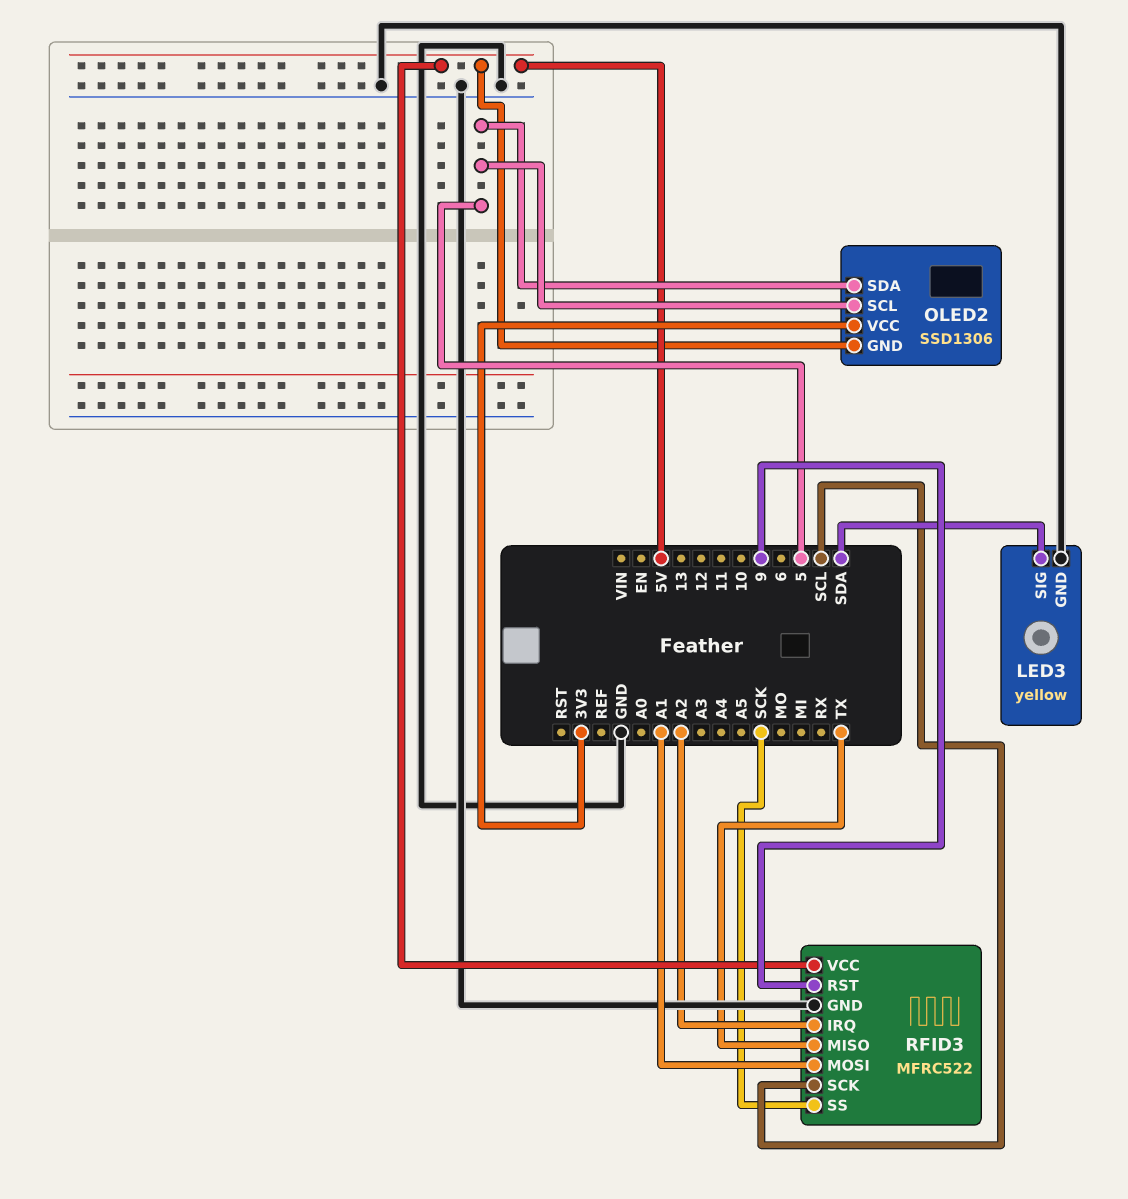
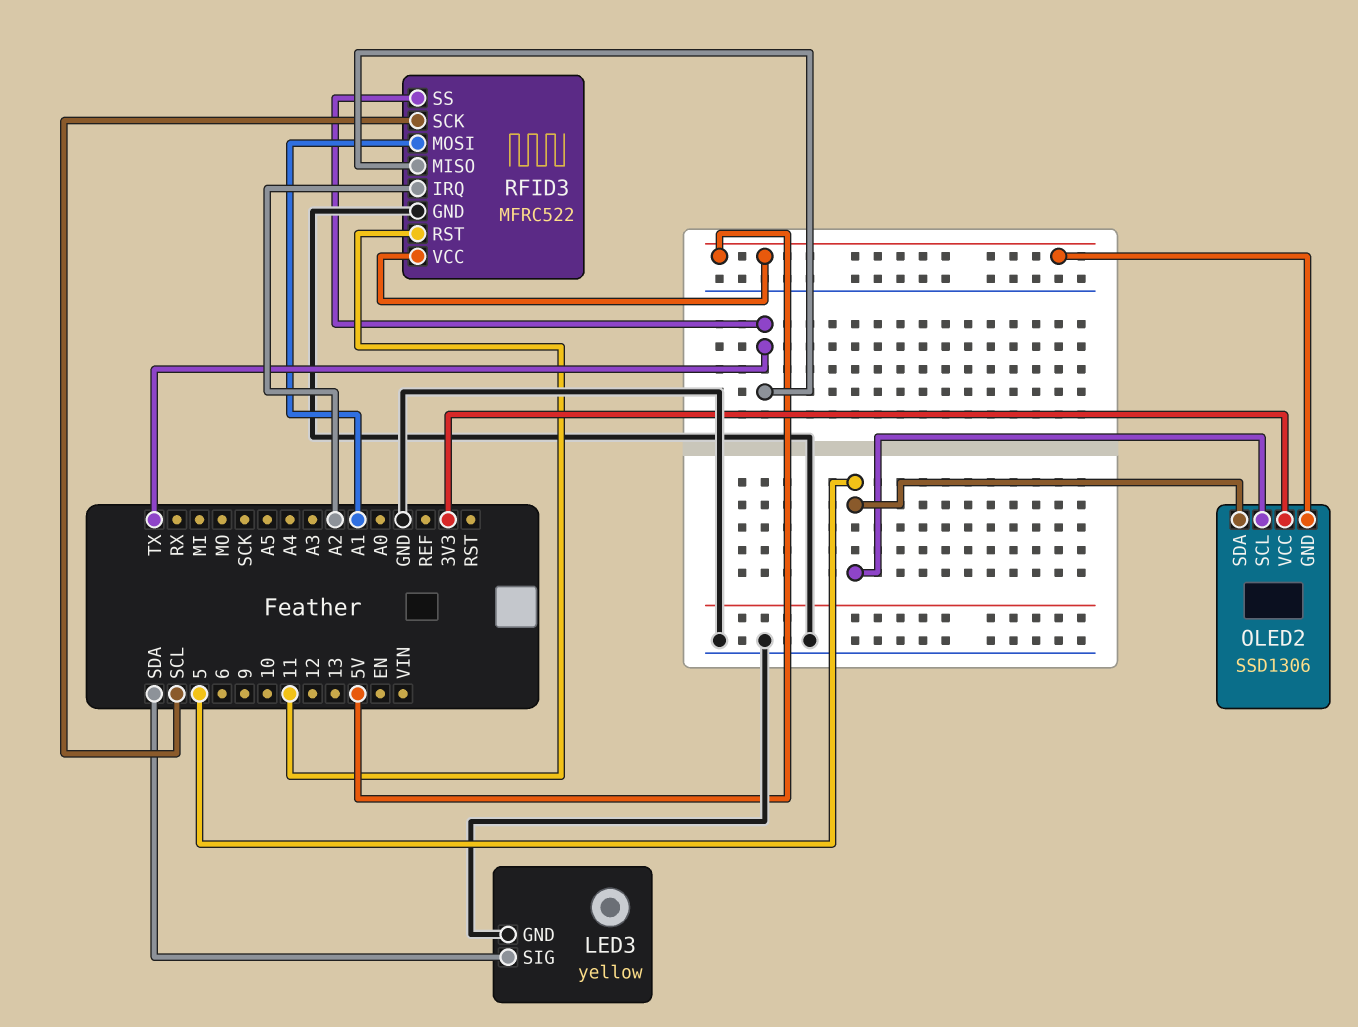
RFID3 pin RST: 9 -> 11
RFID3 pin SS: SCK -> TX

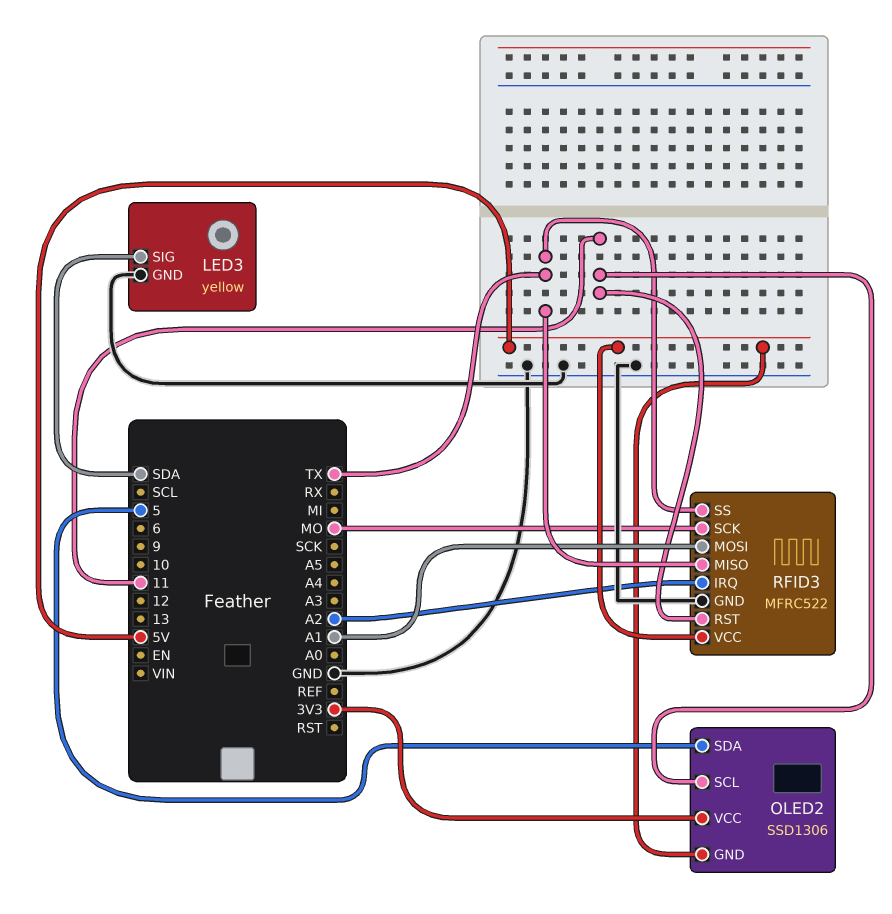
OLED2 pin SCL: 5 -> 11
RFID3 pin SCK: SCL -> MO

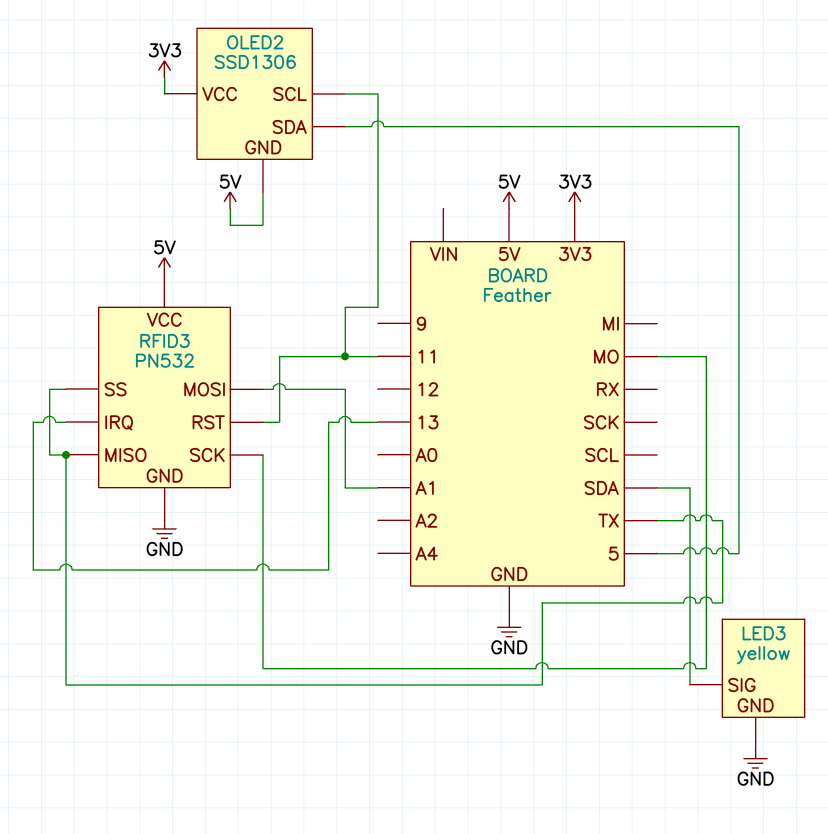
RFID3: MFRC522 -> PN532
RFID3 pin IRQ: A2 -> 13

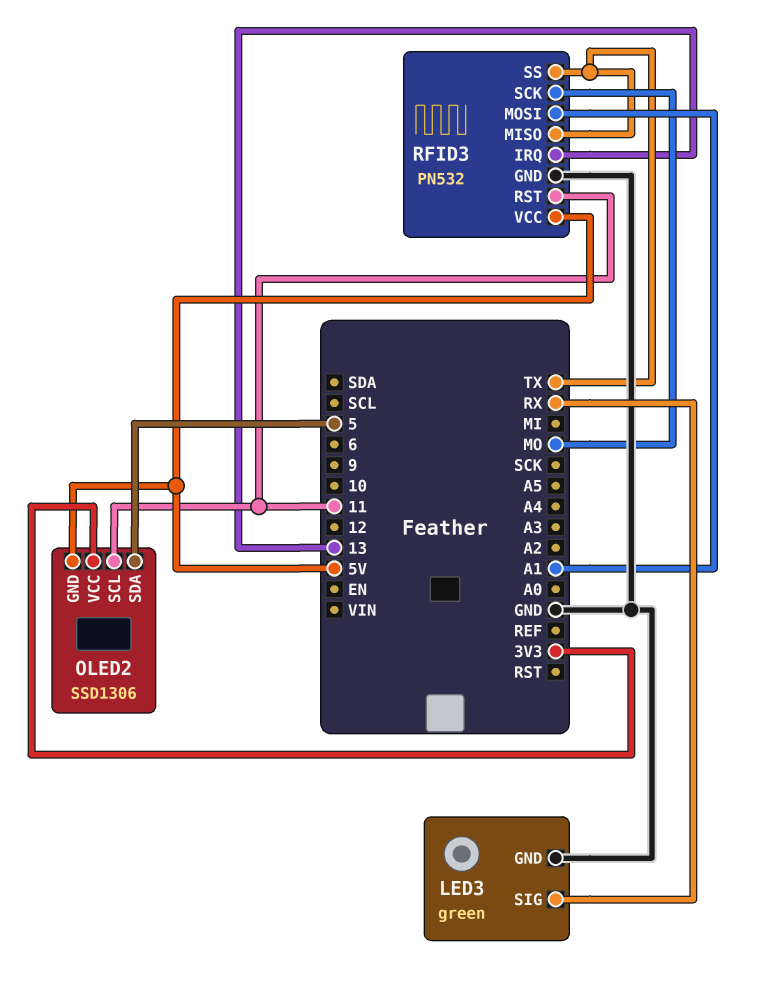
LED3: yellow -> green
LED3 pin SIG: SDA -> RX

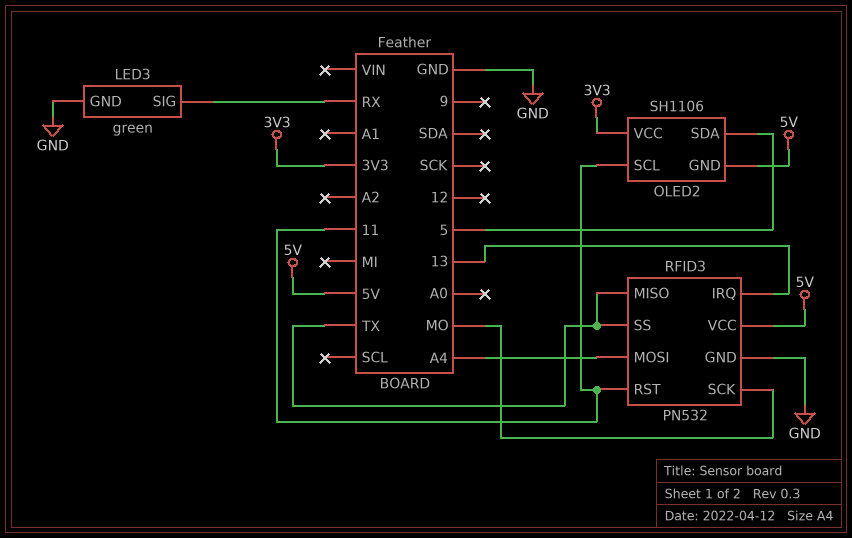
OLED2: SSD1306 -> SH1106
RFID3 pin MOSI: A1 -> A4

